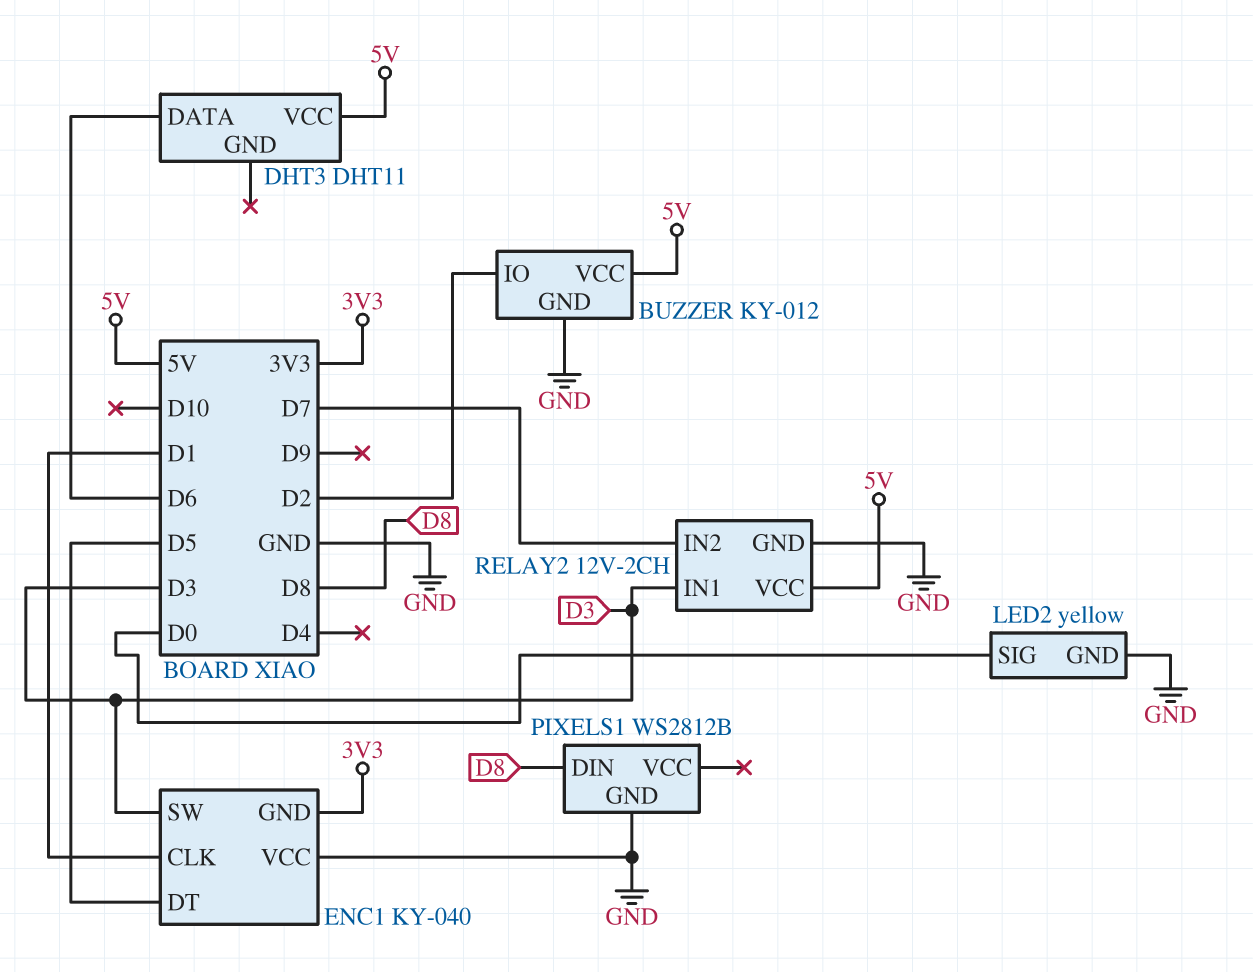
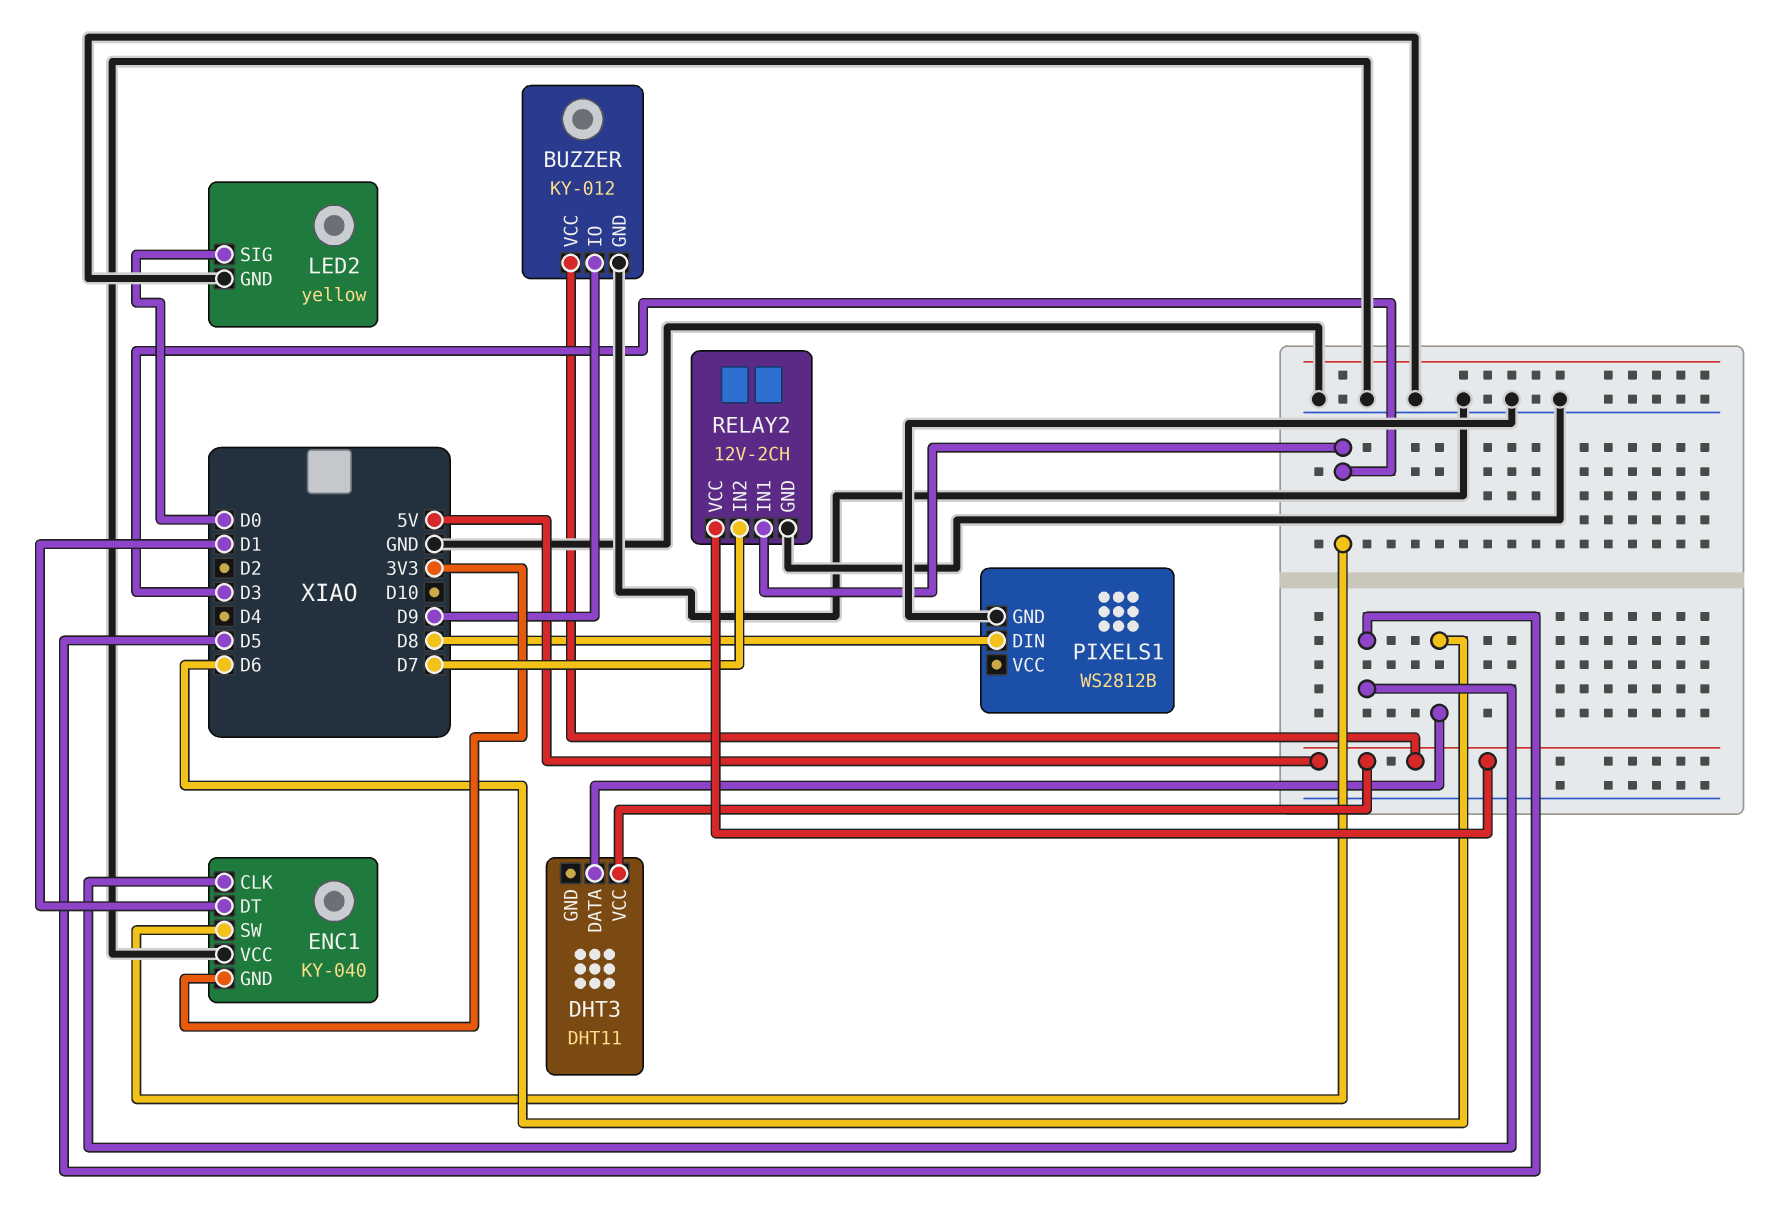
BUZZER pin IO: D2 -> D9
ENC1 pin CLK: D1 -> D5
ENC1 pin DT: D5 -> D1

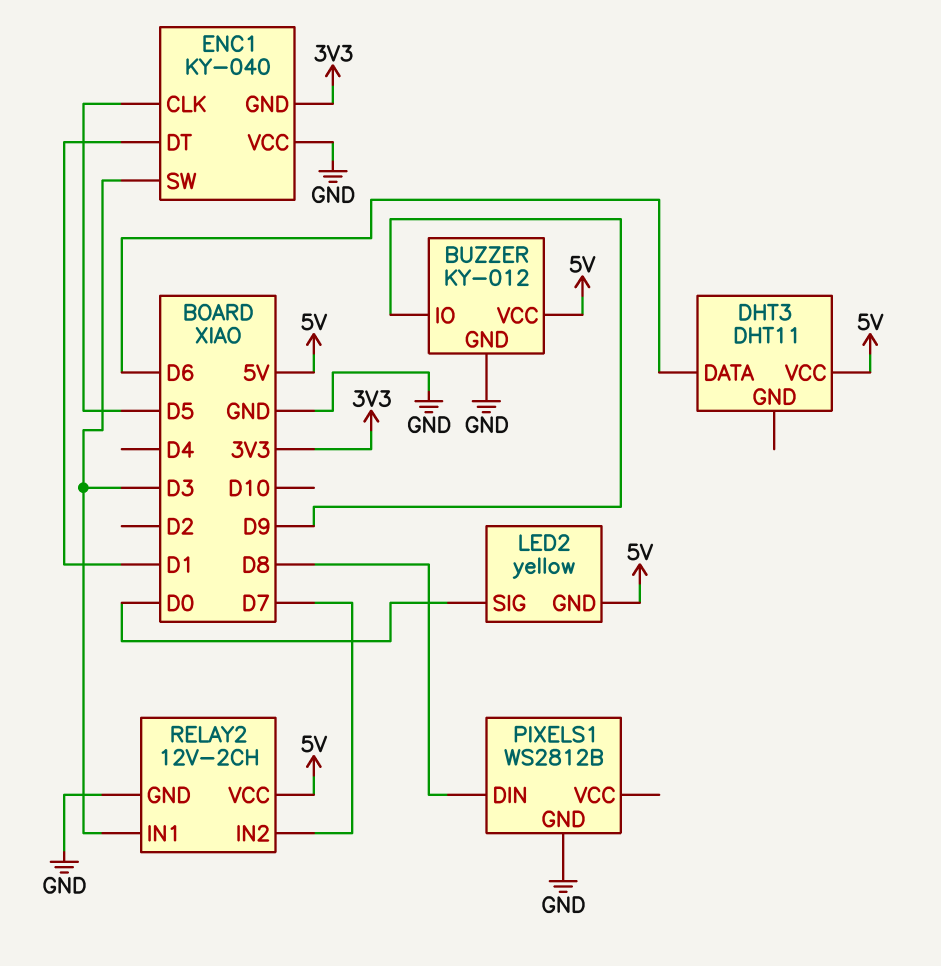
LED2 pin GND: GND -> 5V

